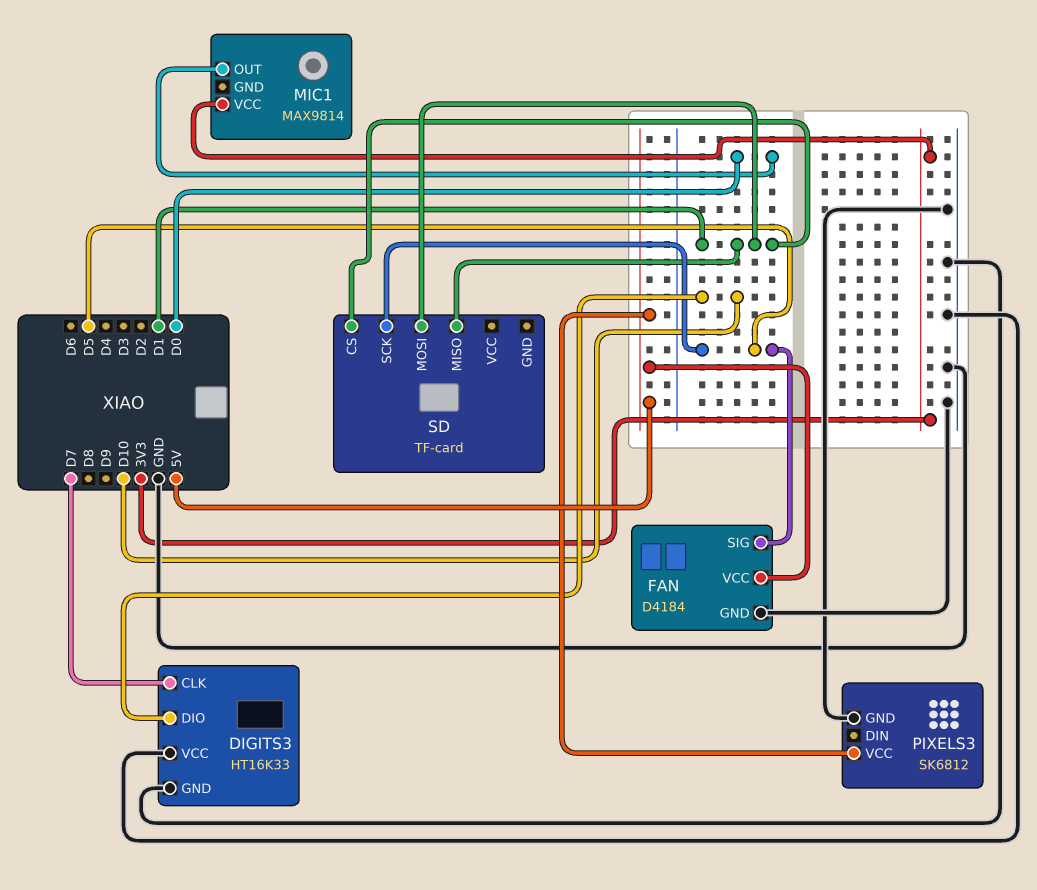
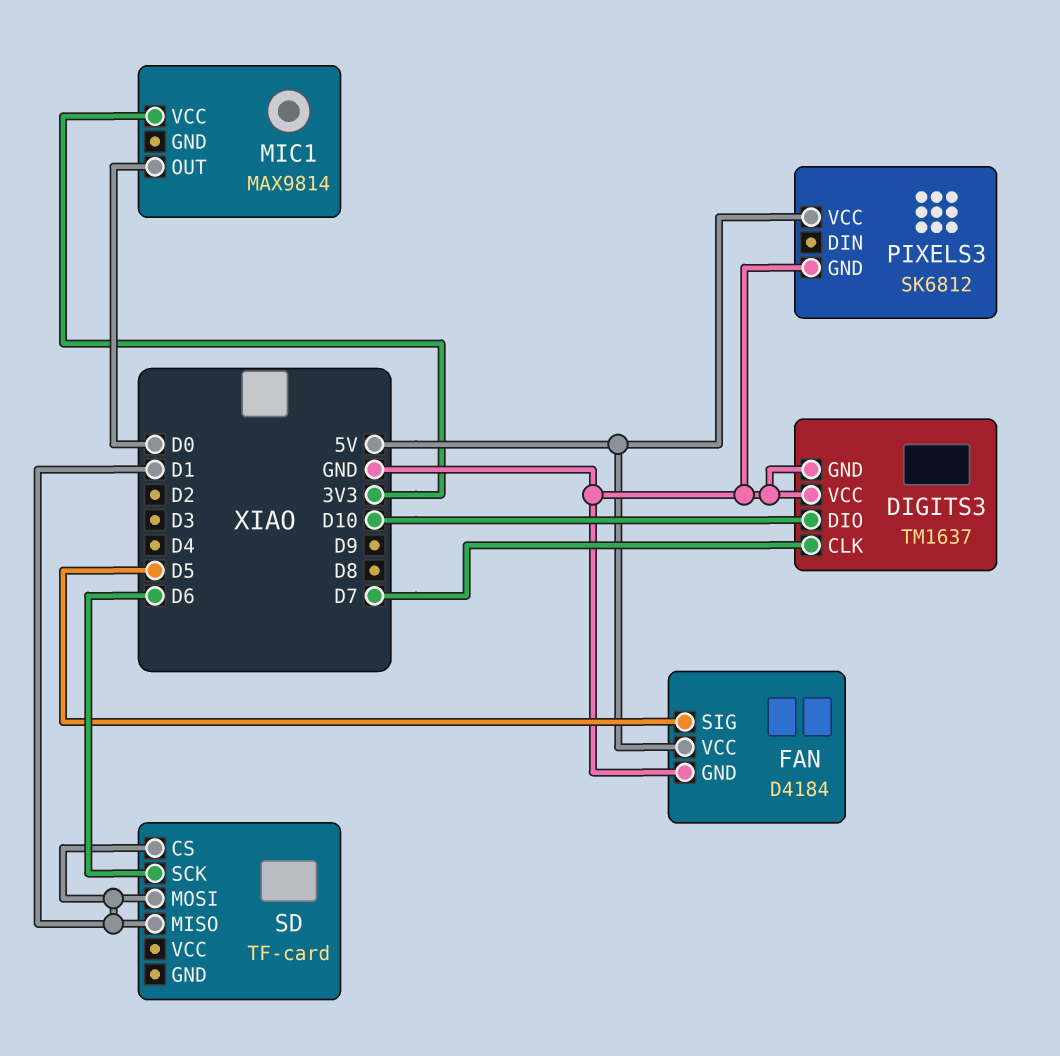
DIGITS3: HT16K33 -> TM1637
SD pin SCK: D5 -> D6

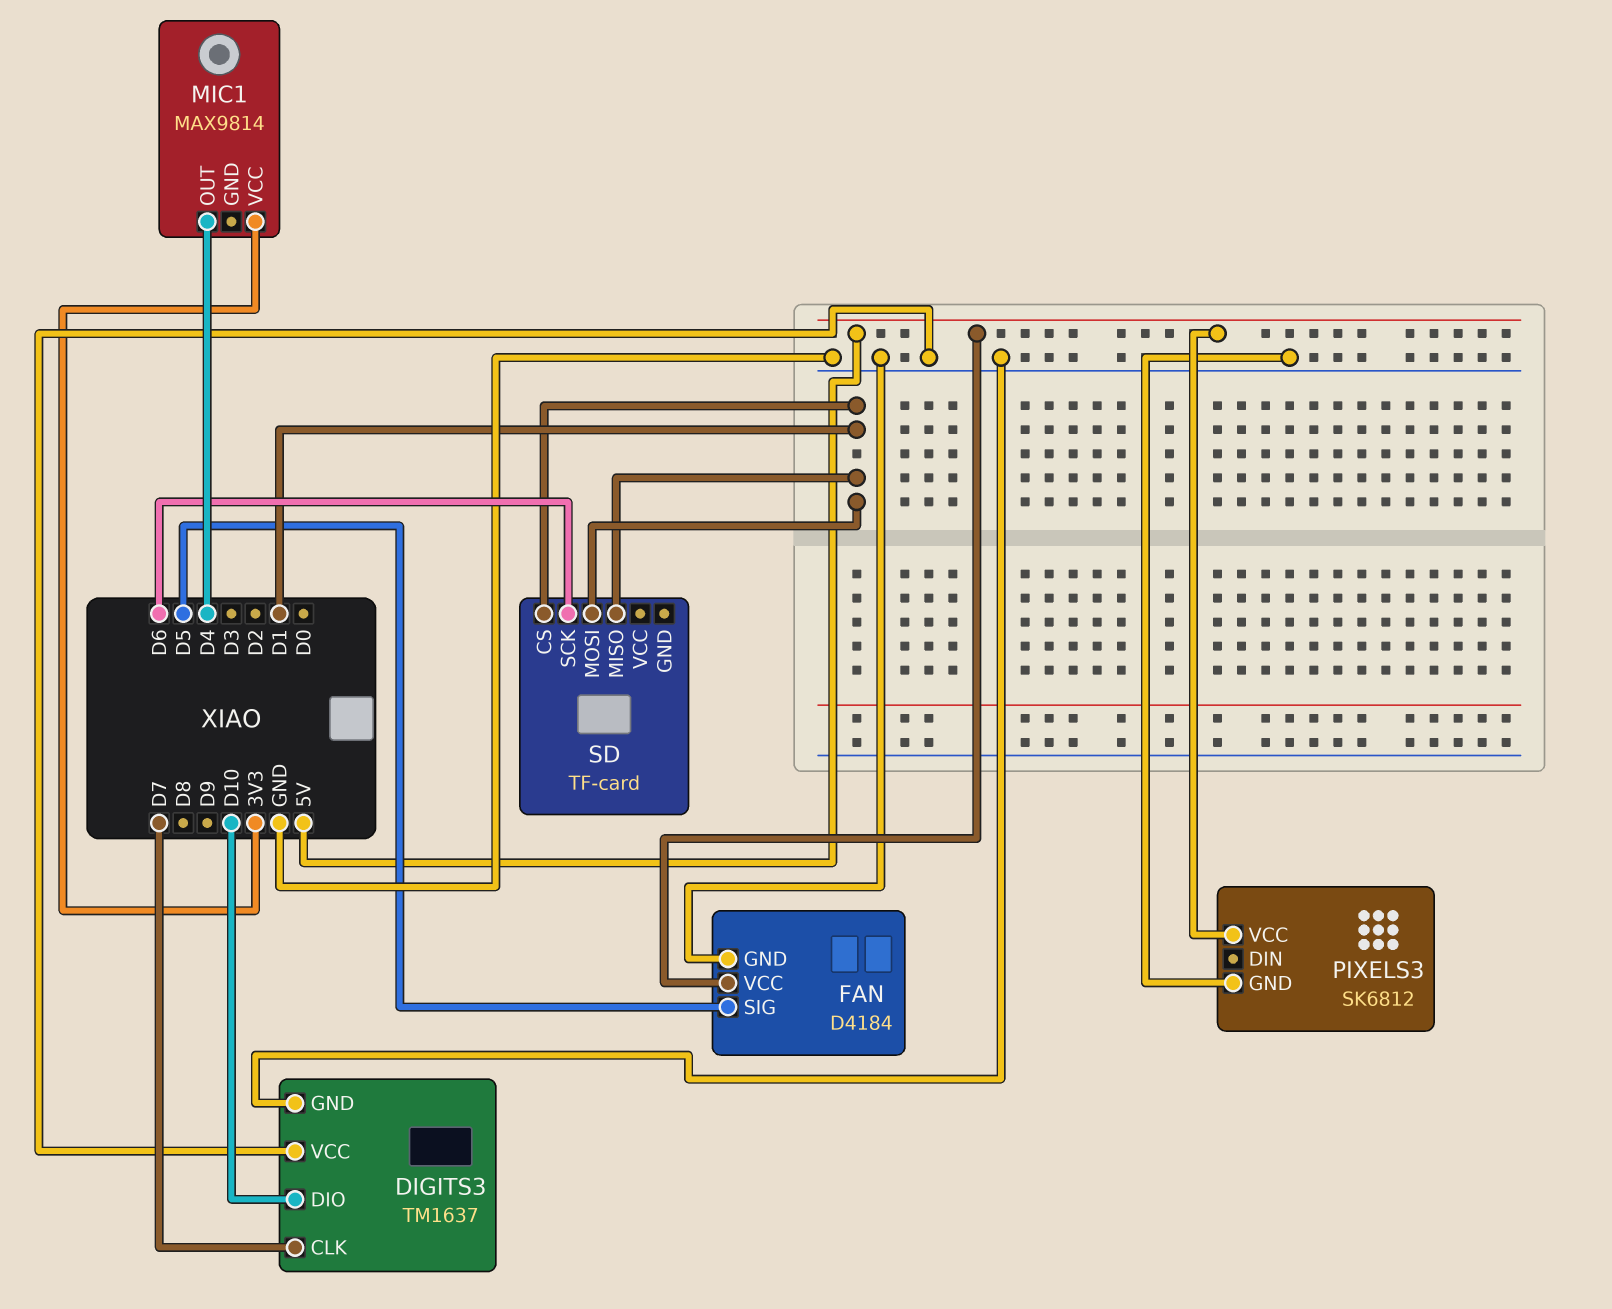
MIC1 pin OUT: D0 -> D4

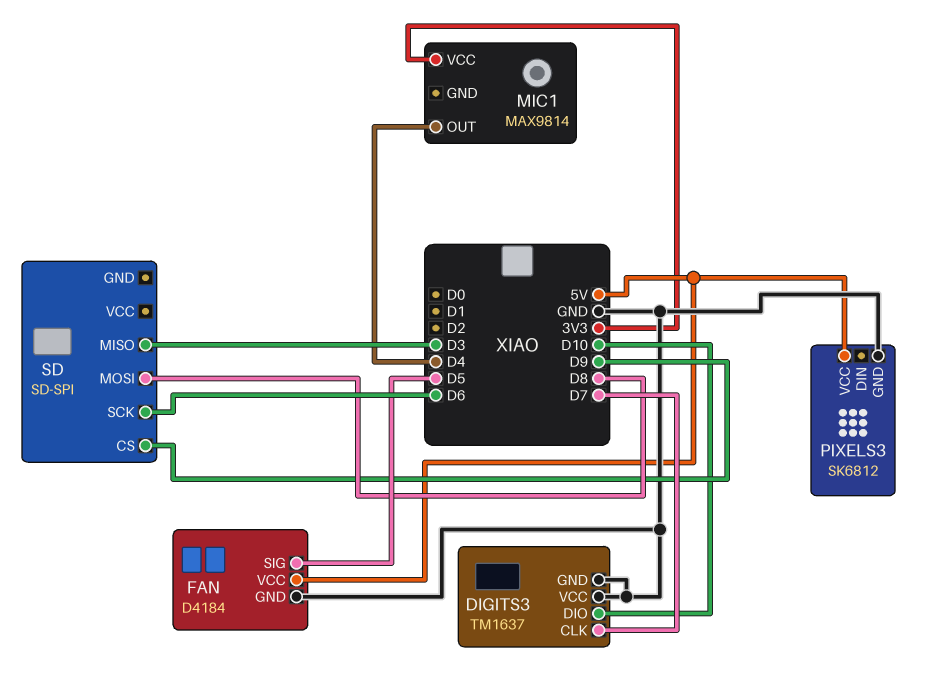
SD: TF-card -> SD-SPI
SD pin CS: D1 -> D9
SD pin MISO: D1 -> D3
SD pin MOSI: D1 -> D8

